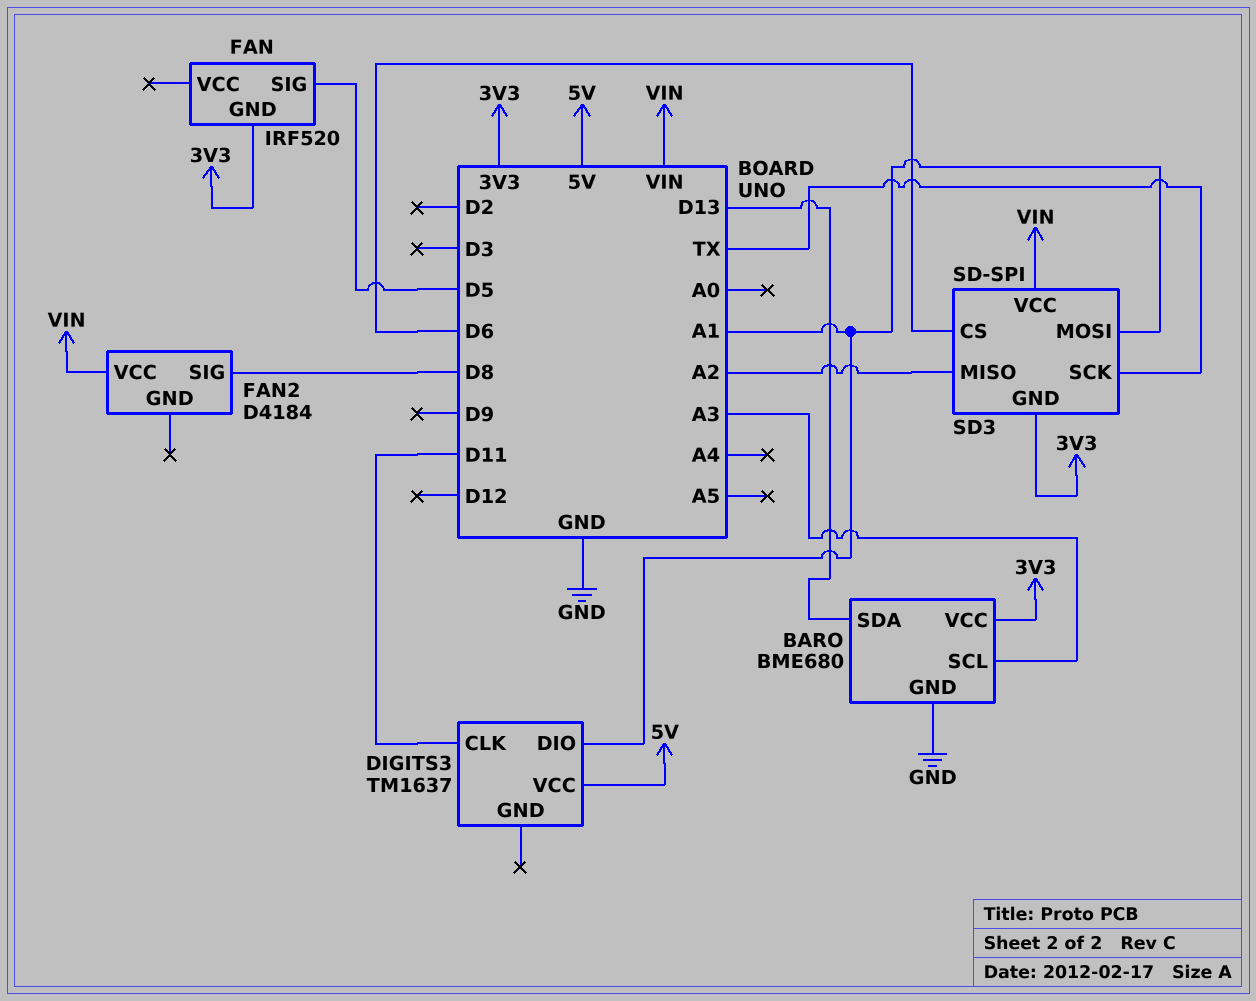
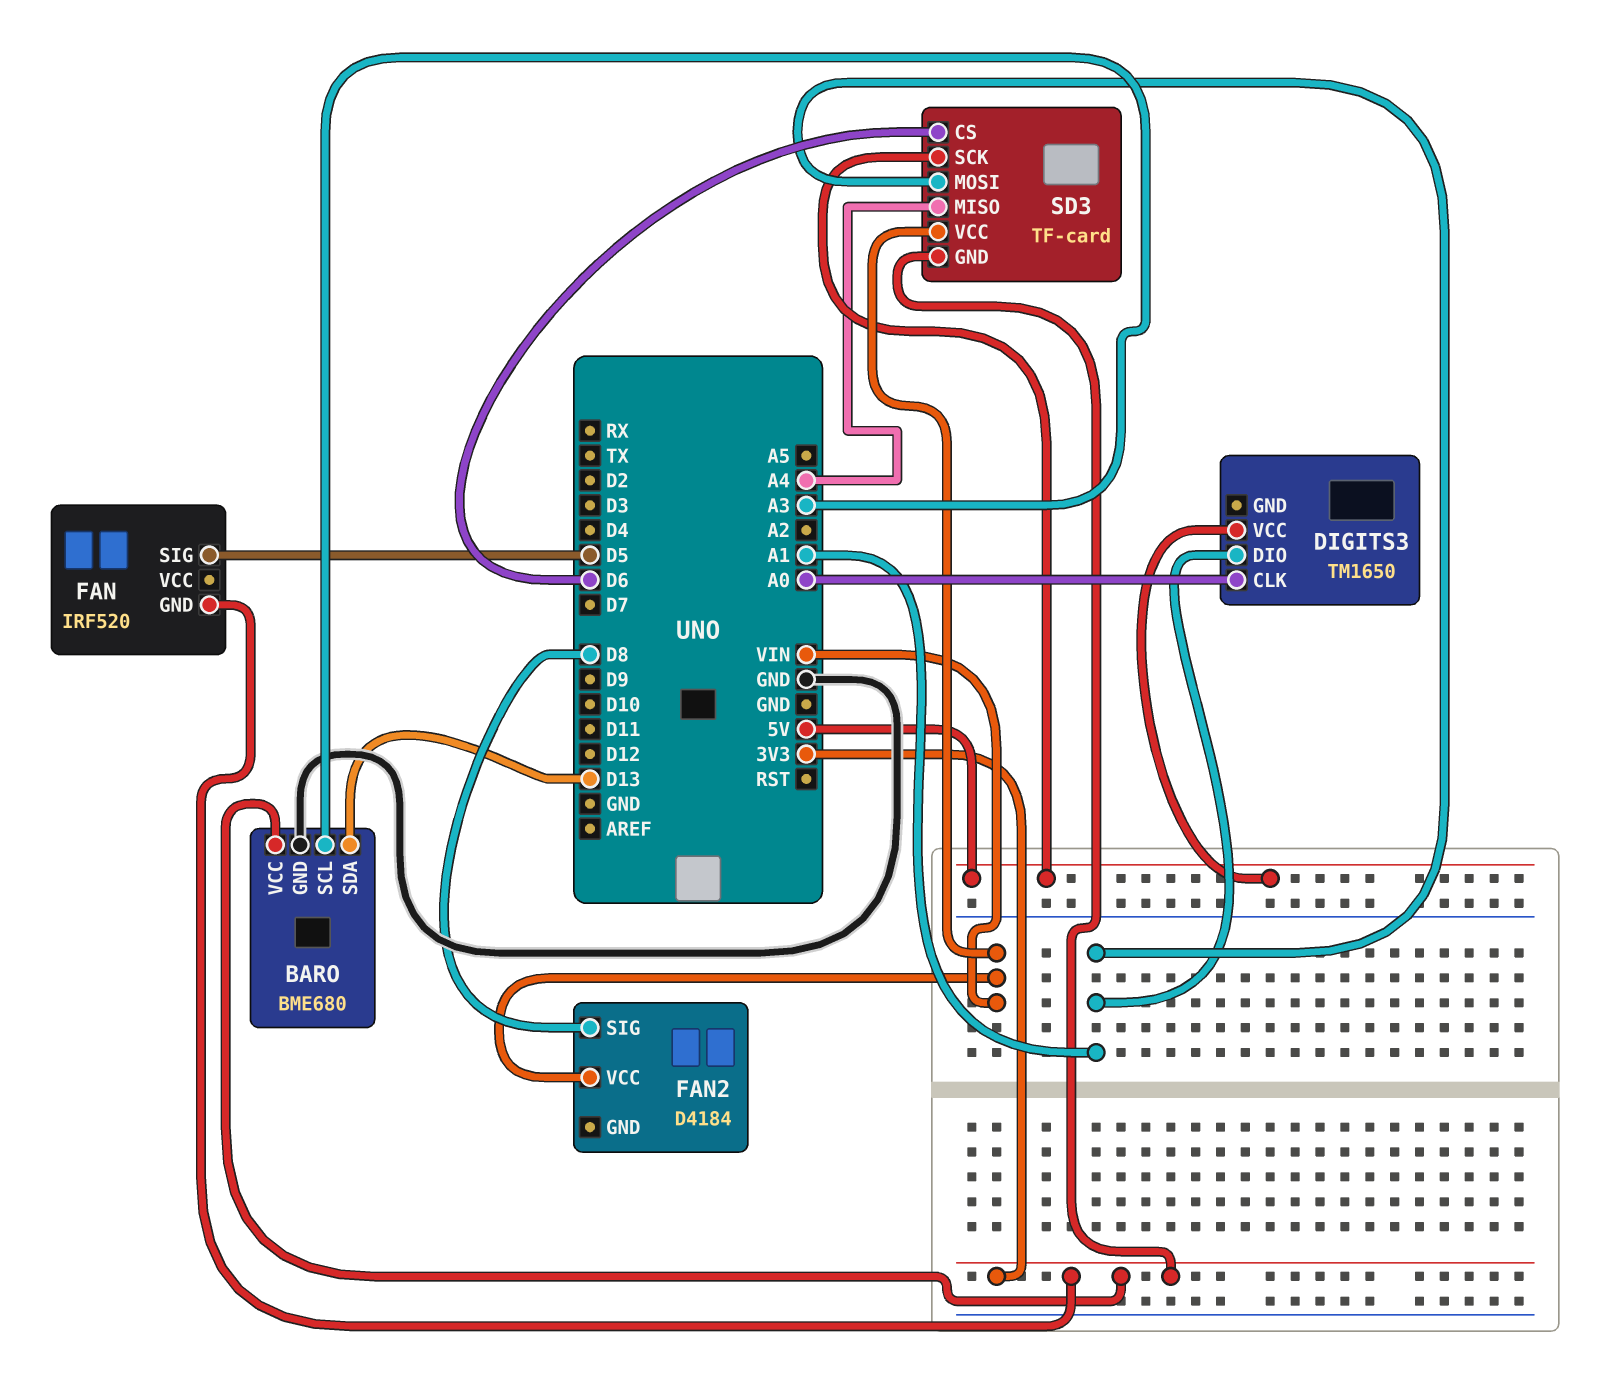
DIGITS3: TM1637 -> TM1650
DIGITS3 pin CLK: D11 -> A0
SD3: SD-SPI -> TF-card
SD3 pin MISO: A2 -> A4
SD3 pin SCK: TX -> 5V

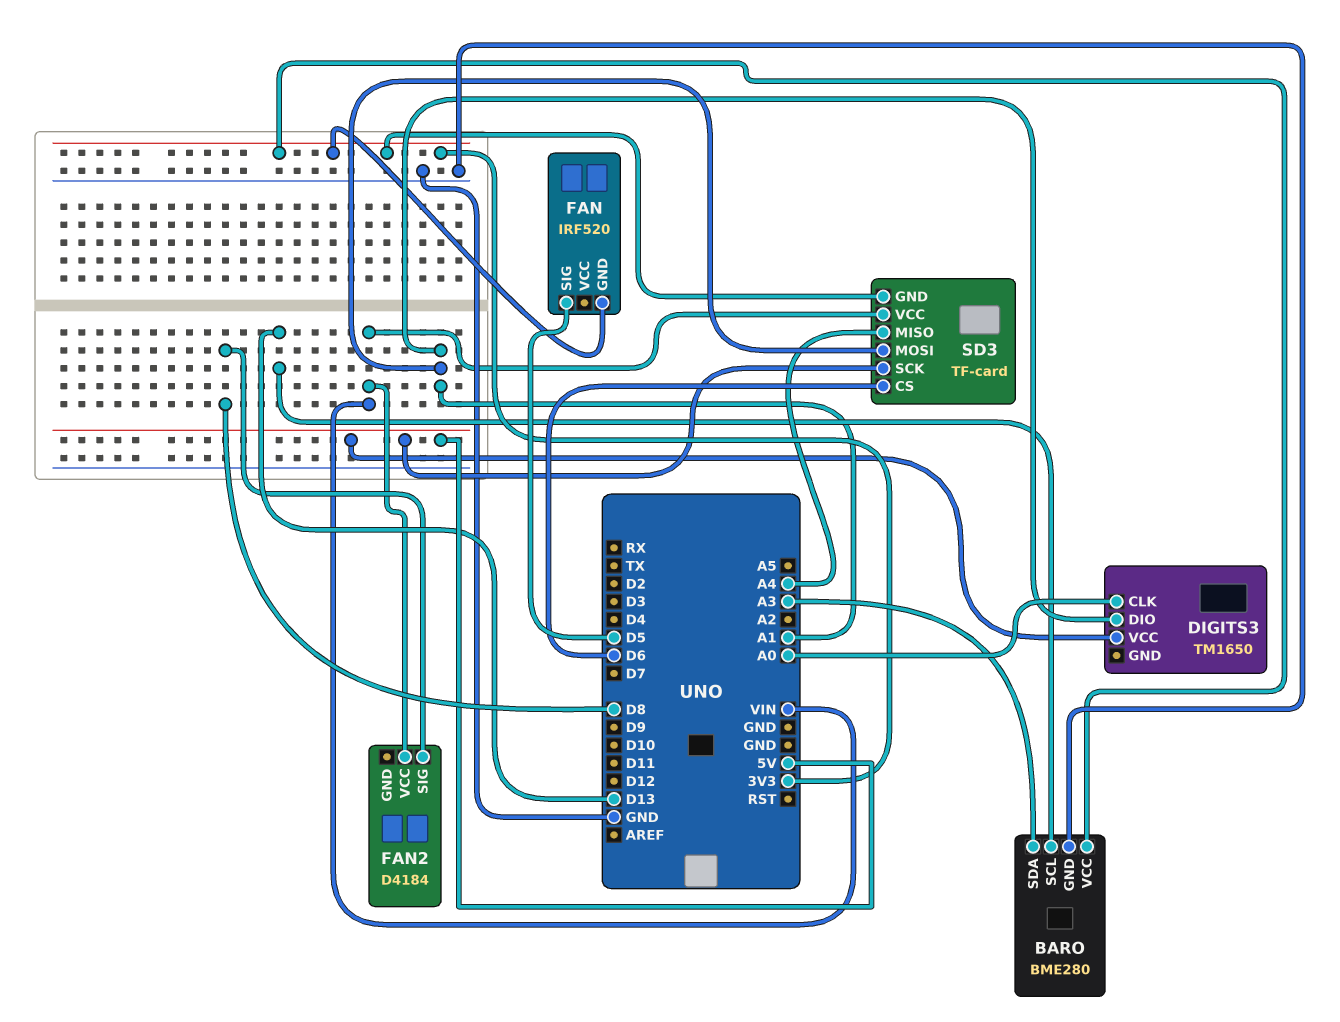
BARO: BME680 -> BME280
BARO pin SCL: A3 -> D13
BARO pin SDA: D13 -> A3

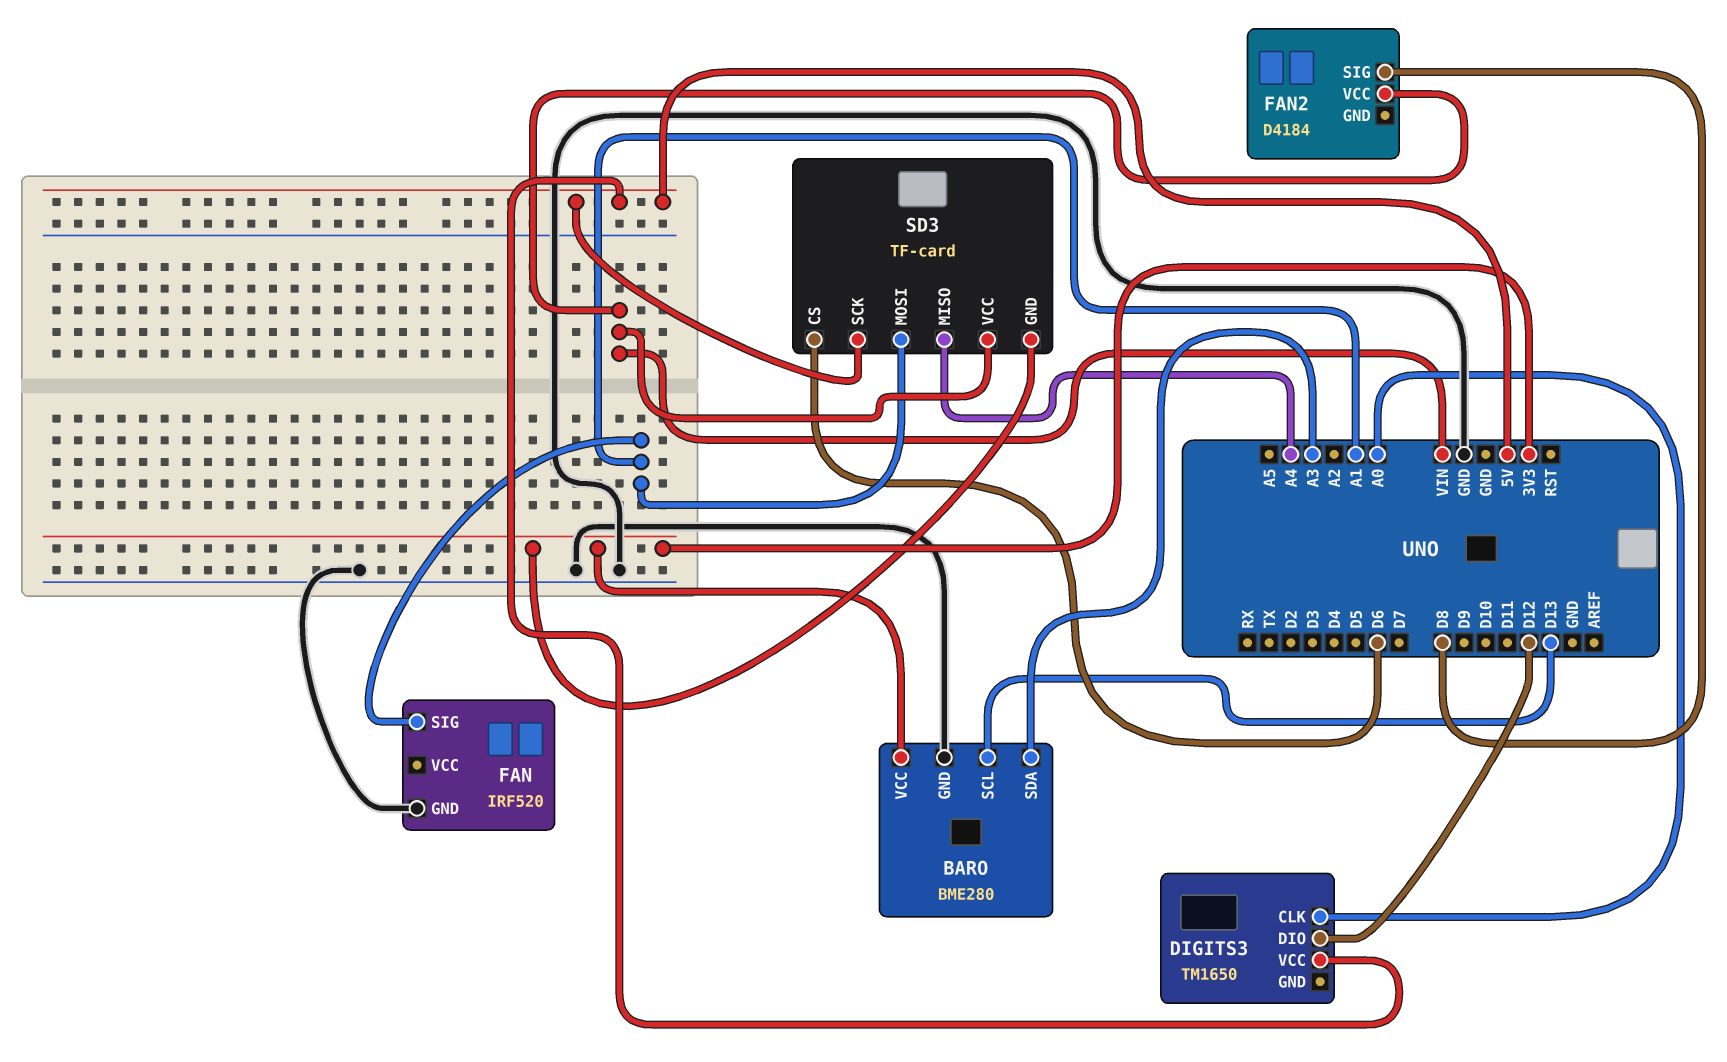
DIGITS3 pin DIO: A1 -> D12
FAN pin GND: 3V3 -> GND
FAN pin SIG: D5 -> A1

